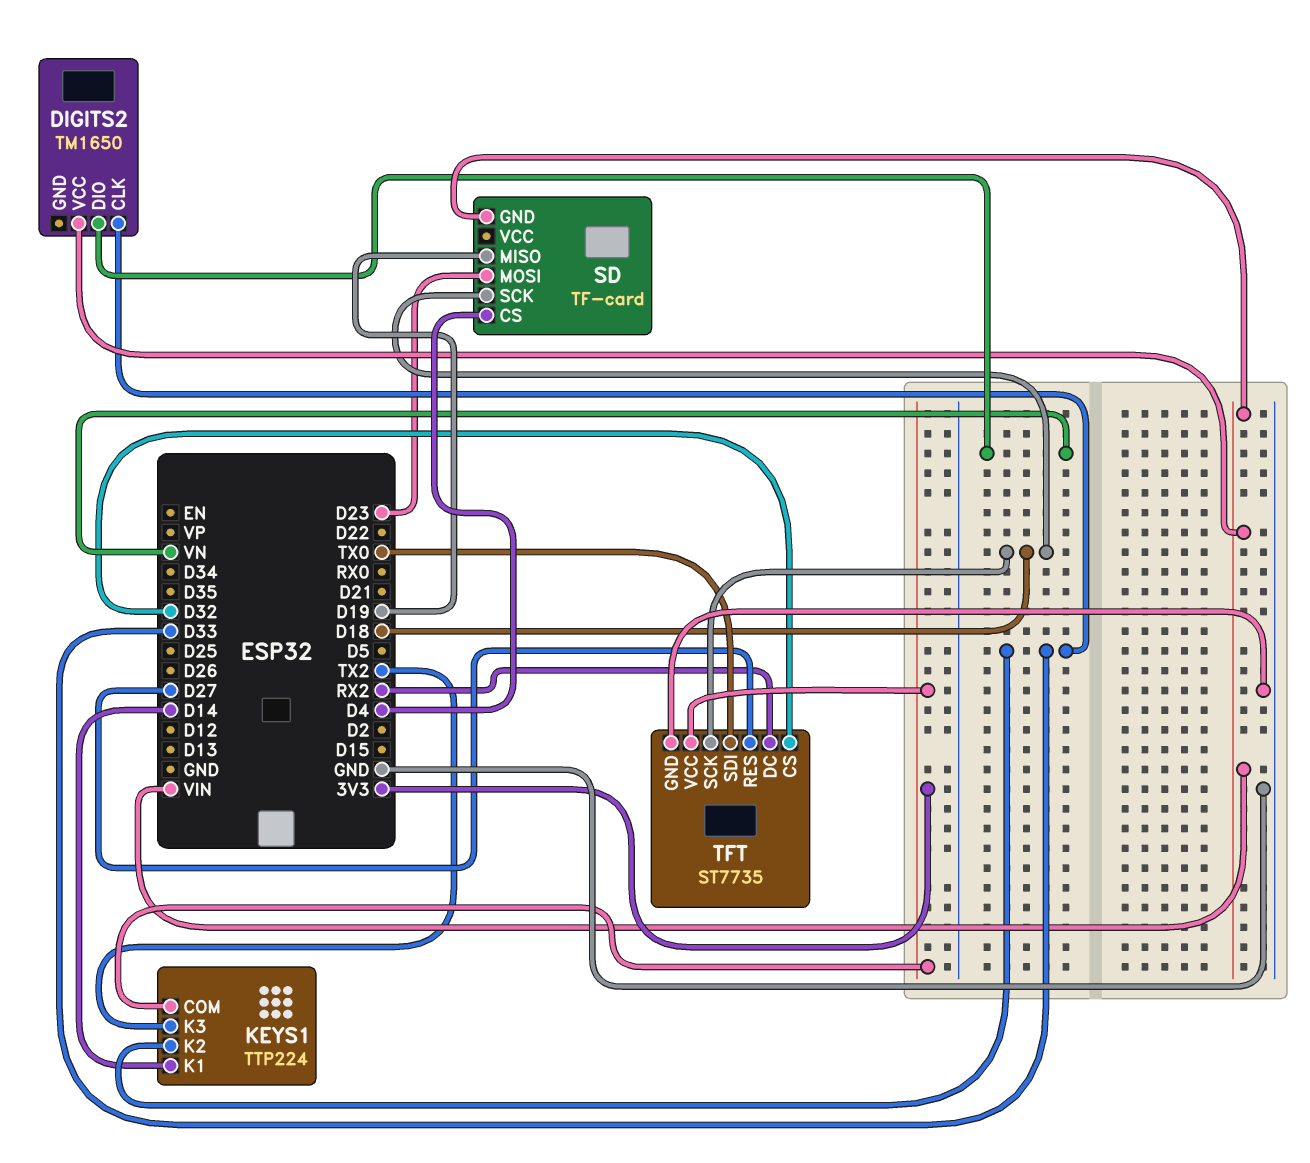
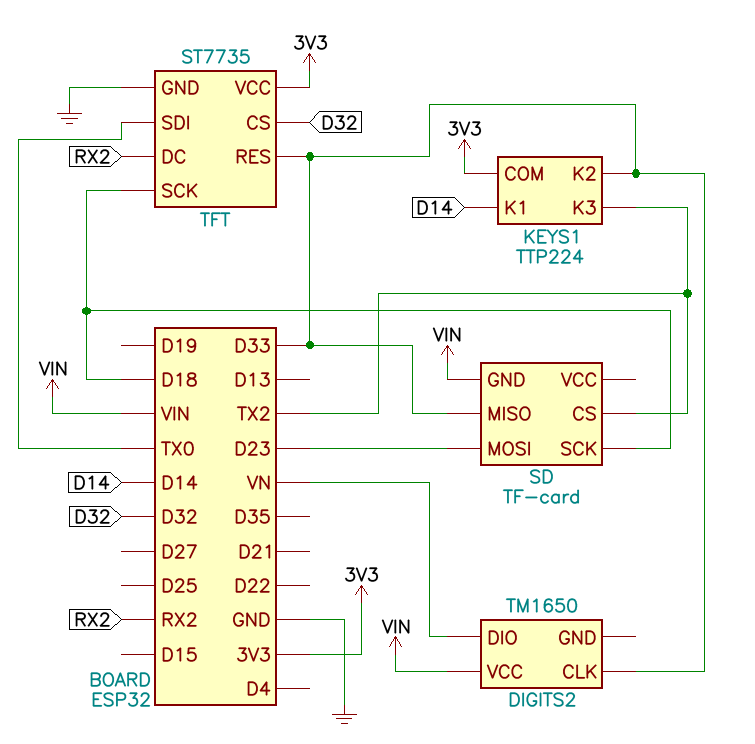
SD pin CS: D4 -> TX2
SD pin MISO: D19 -> D33
TFT pin RES: D27 -> D33

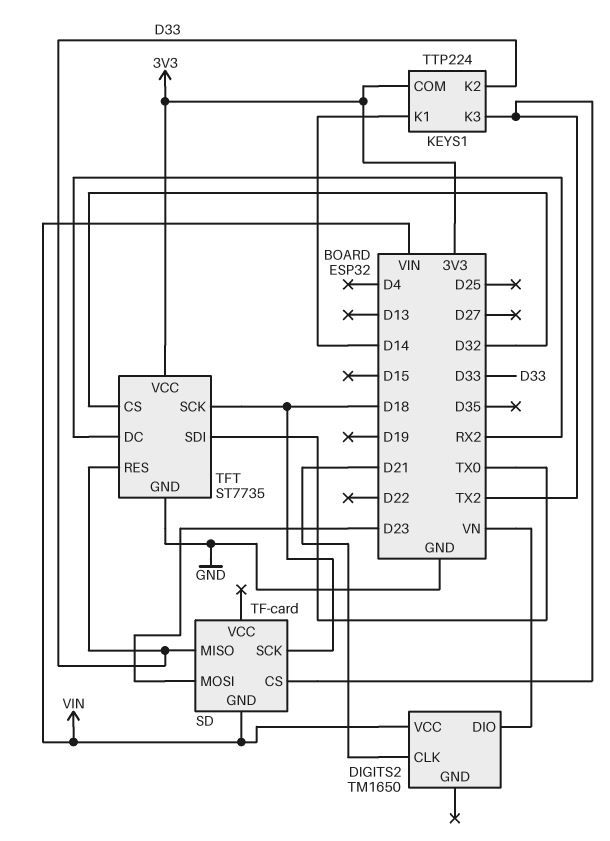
DIGITS2 pin CLK: D33 -> D21

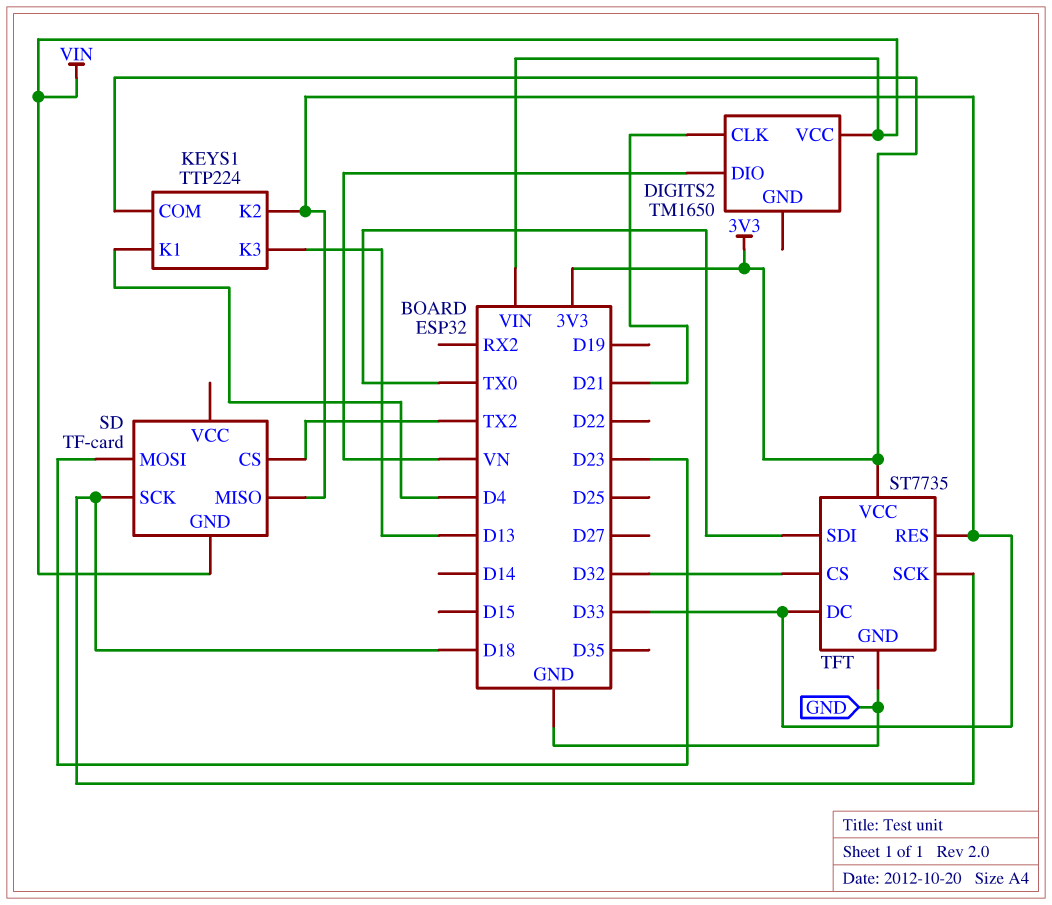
KEYS1 pin K1: D14 -> D4
KEYS1 pin K3: TX2 -> D13
TFT pin DC: RX2 -> D33

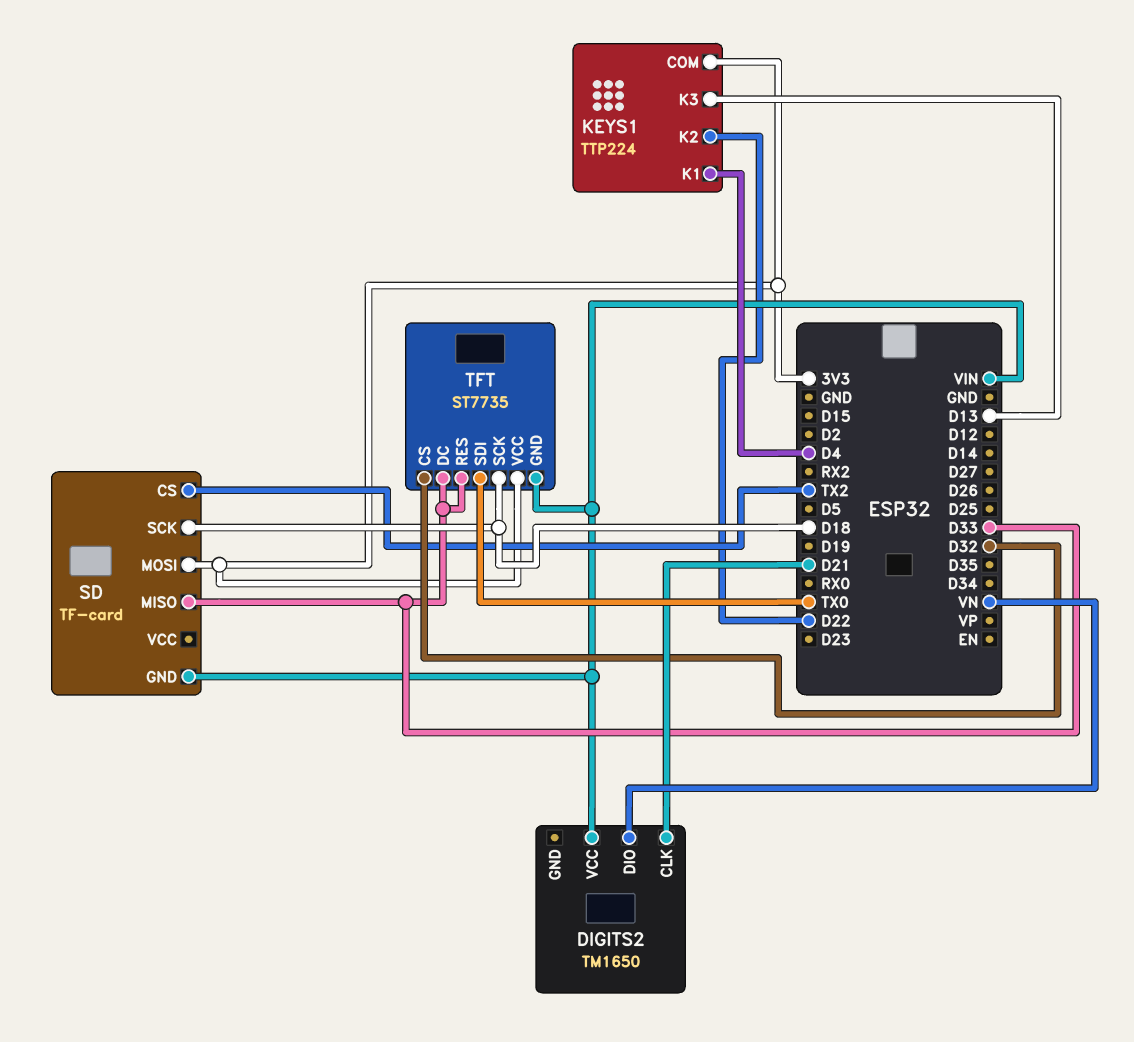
KEYS1 pin K2: D33 -> D22
SD pin MOSI: D23 -> 3V3
TFT pin GND: GND -> VIN

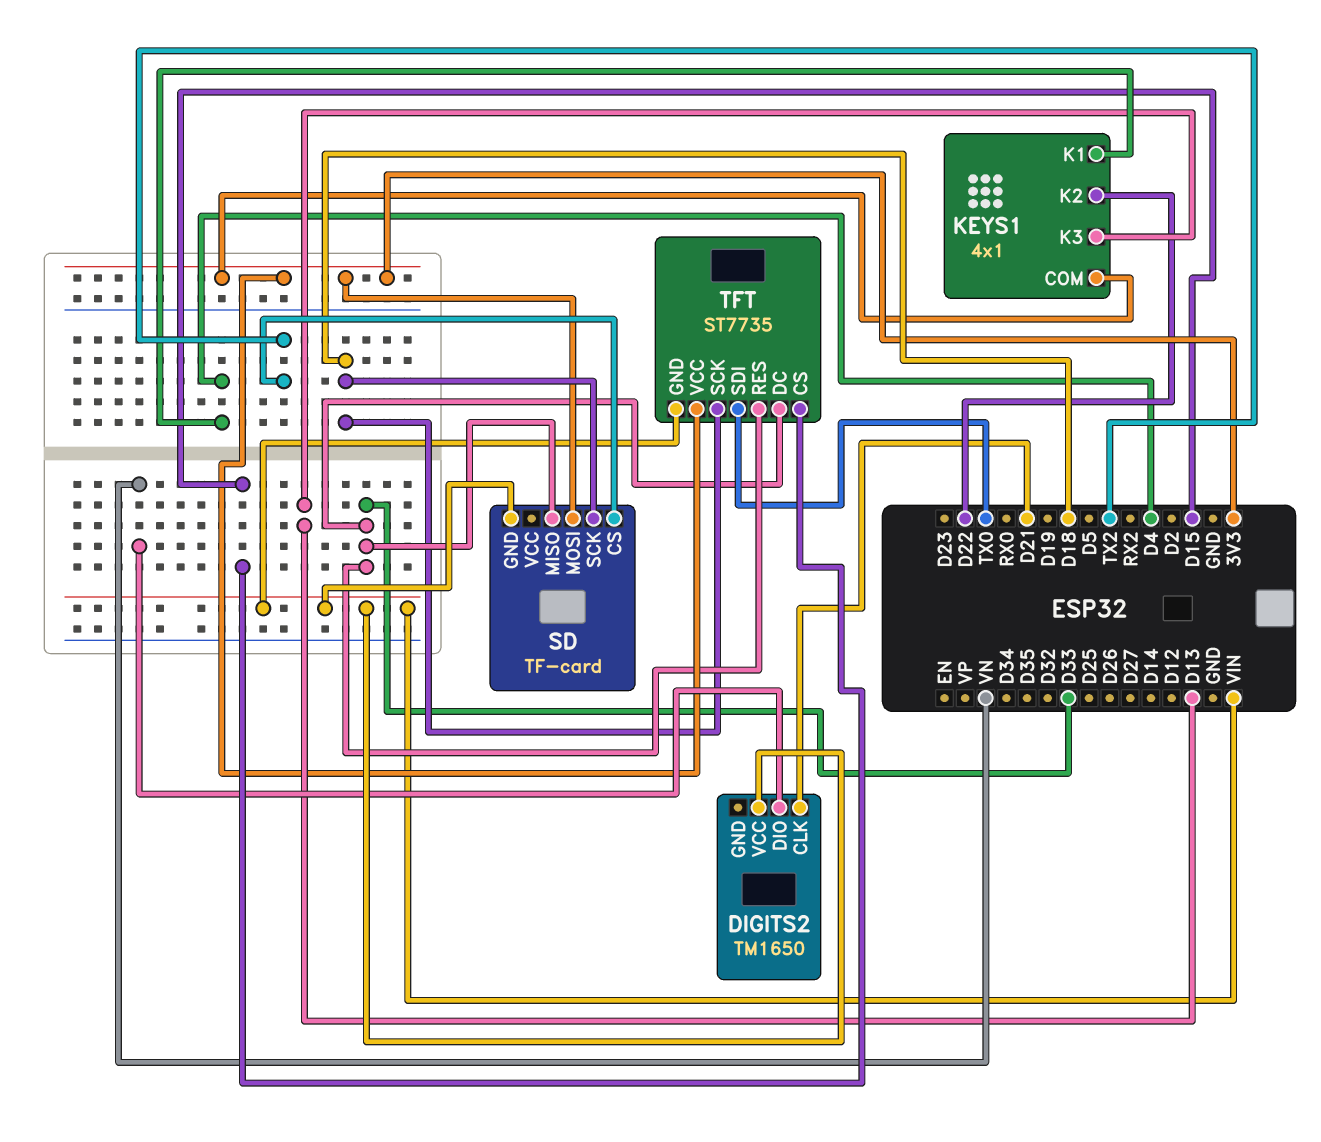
KEYS1: TTP224 -> 4x1
TFT pin CS: D32 -> D15

